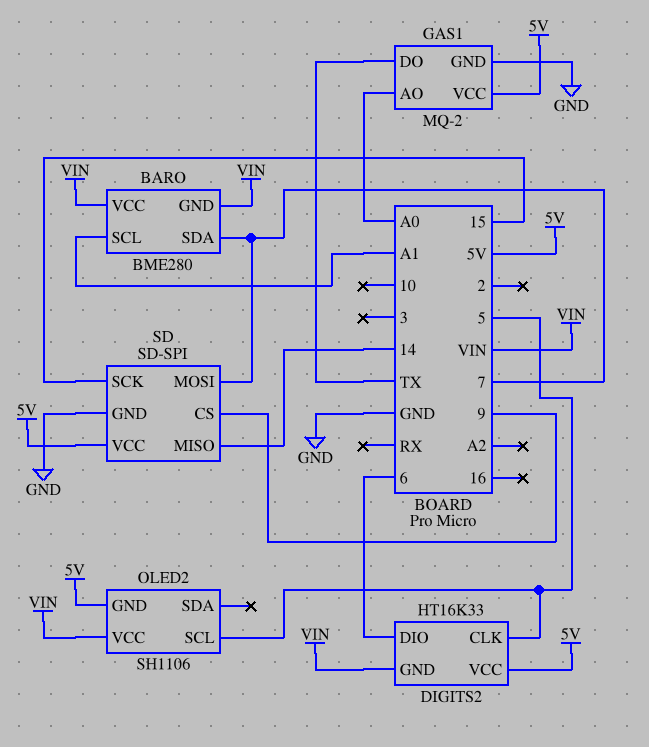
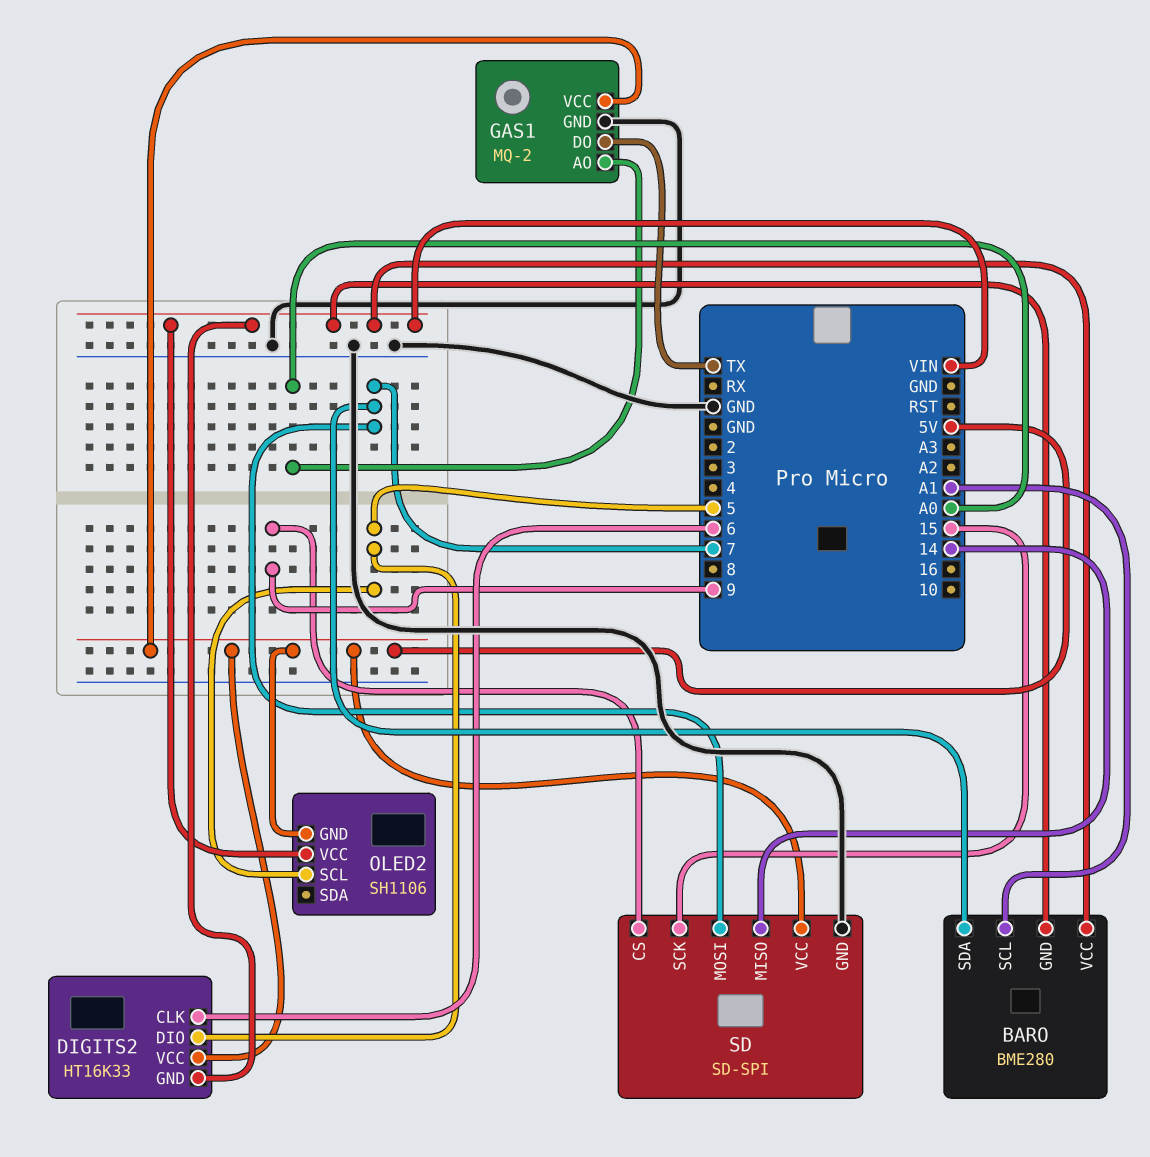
DIGITS2 pin CLK: 5 -> 6
DIGITS2 pin DIO: 6 -> 5

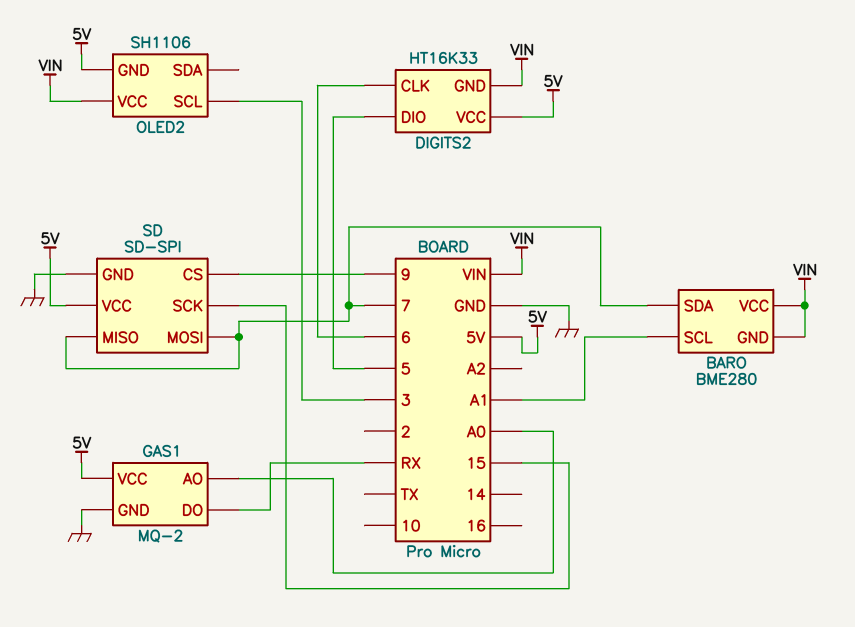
GAS1 pin DO: TX -> RX
OLED2 pin SCL: 5 -> 3
SD pin MISO: 14 -> 7

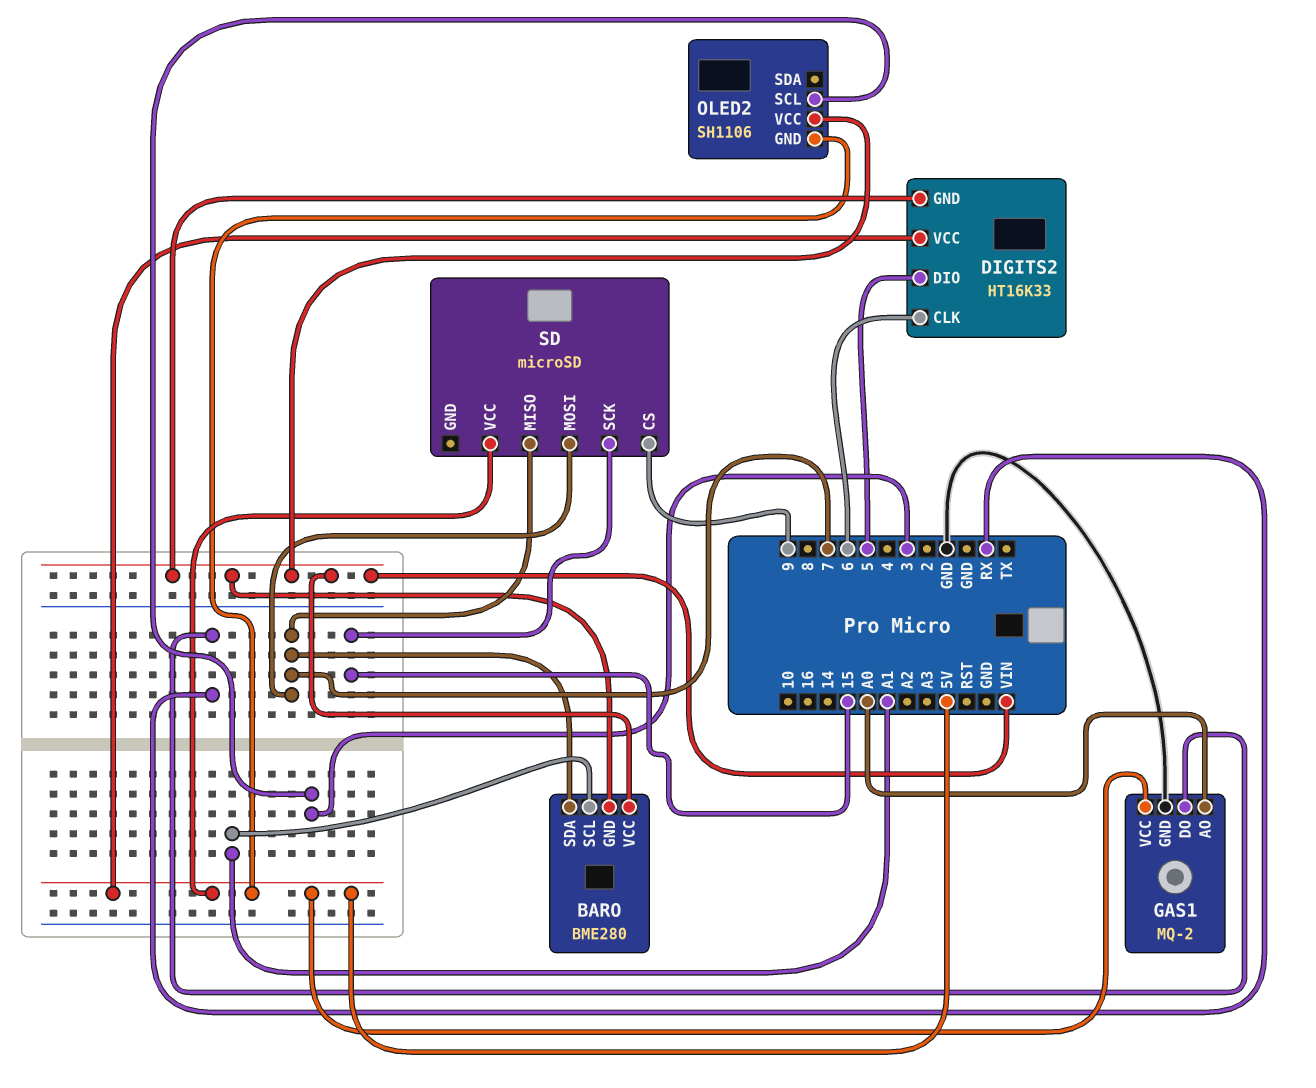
SD: SD-SPI -> microSD
SD pin GND: GND -> none

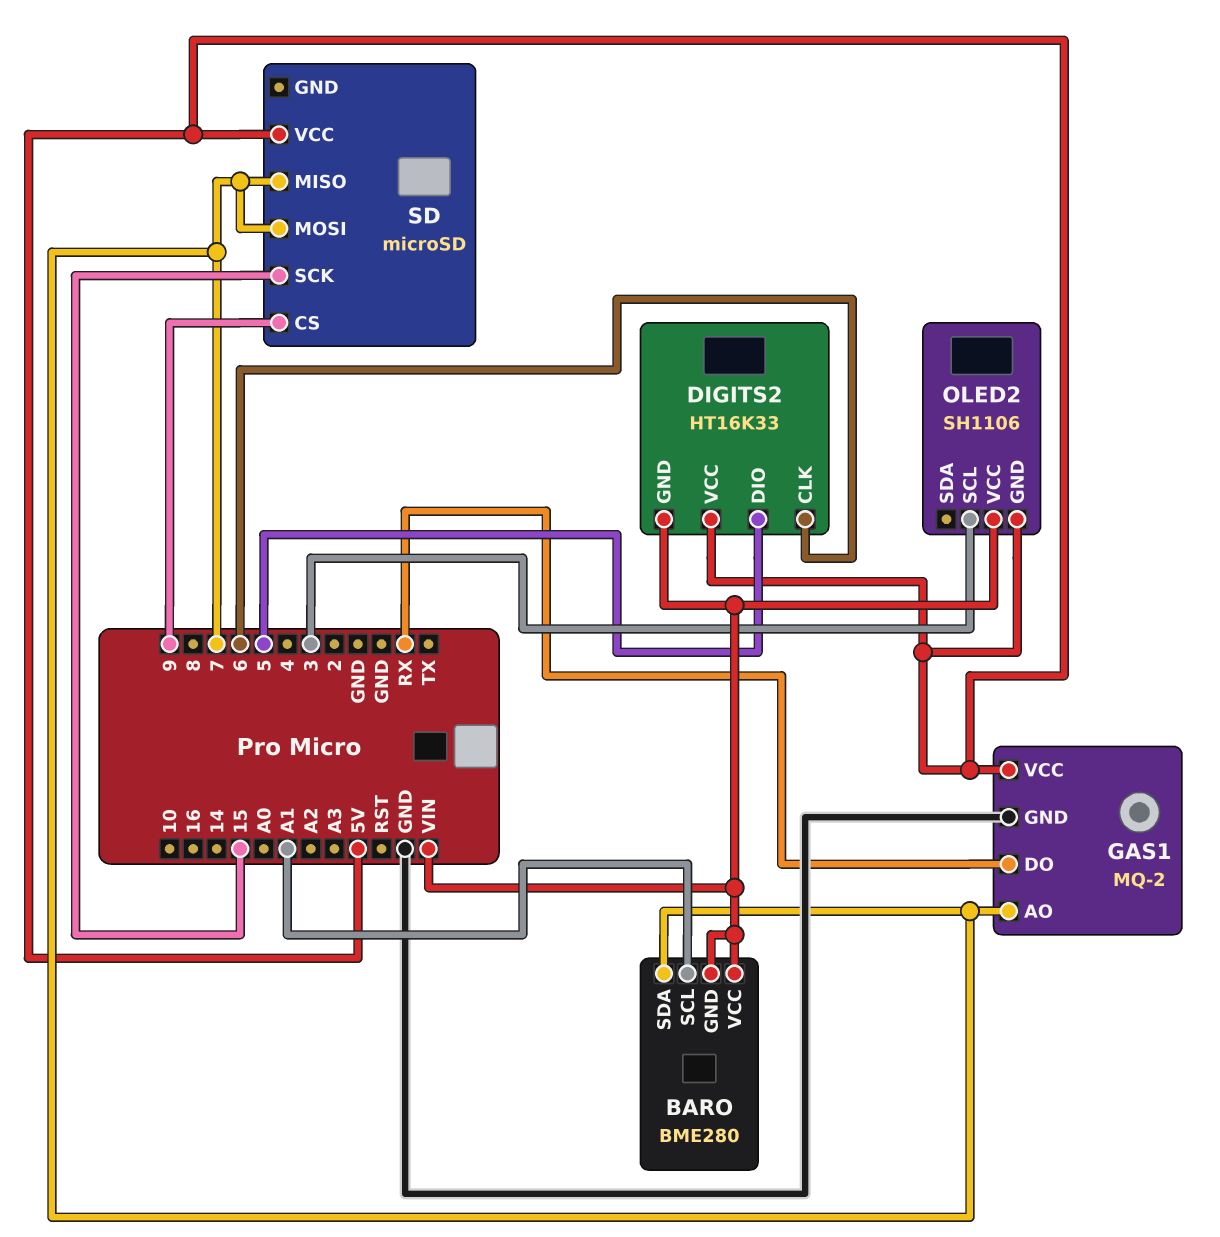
GAS1 pin AO: A0 -> 7

